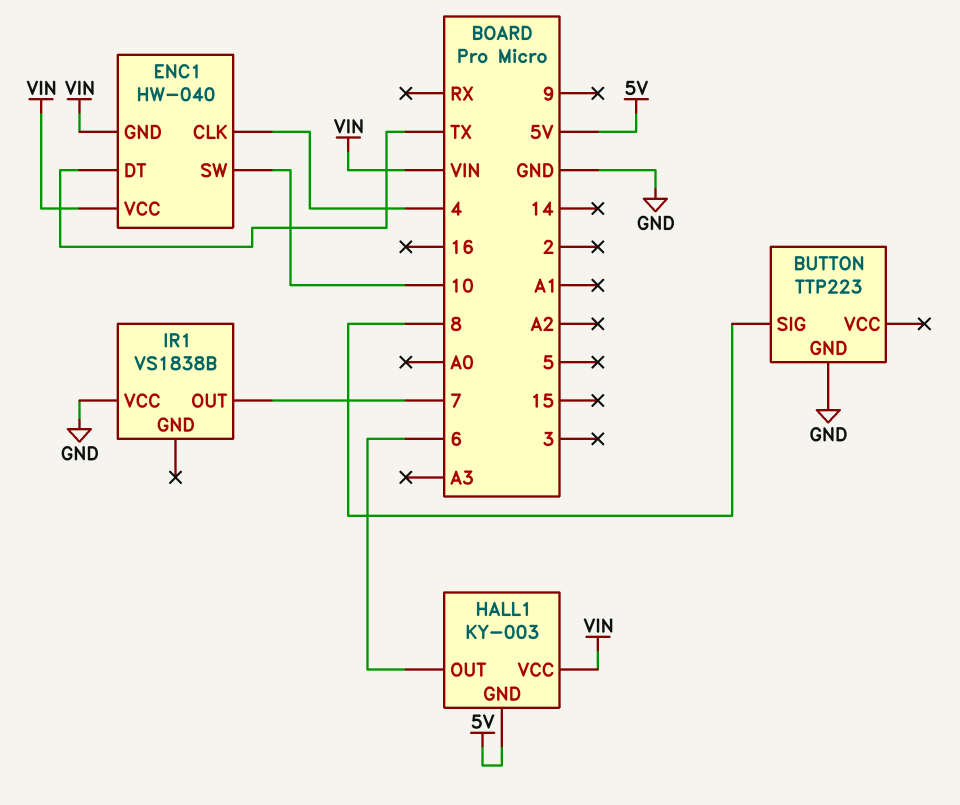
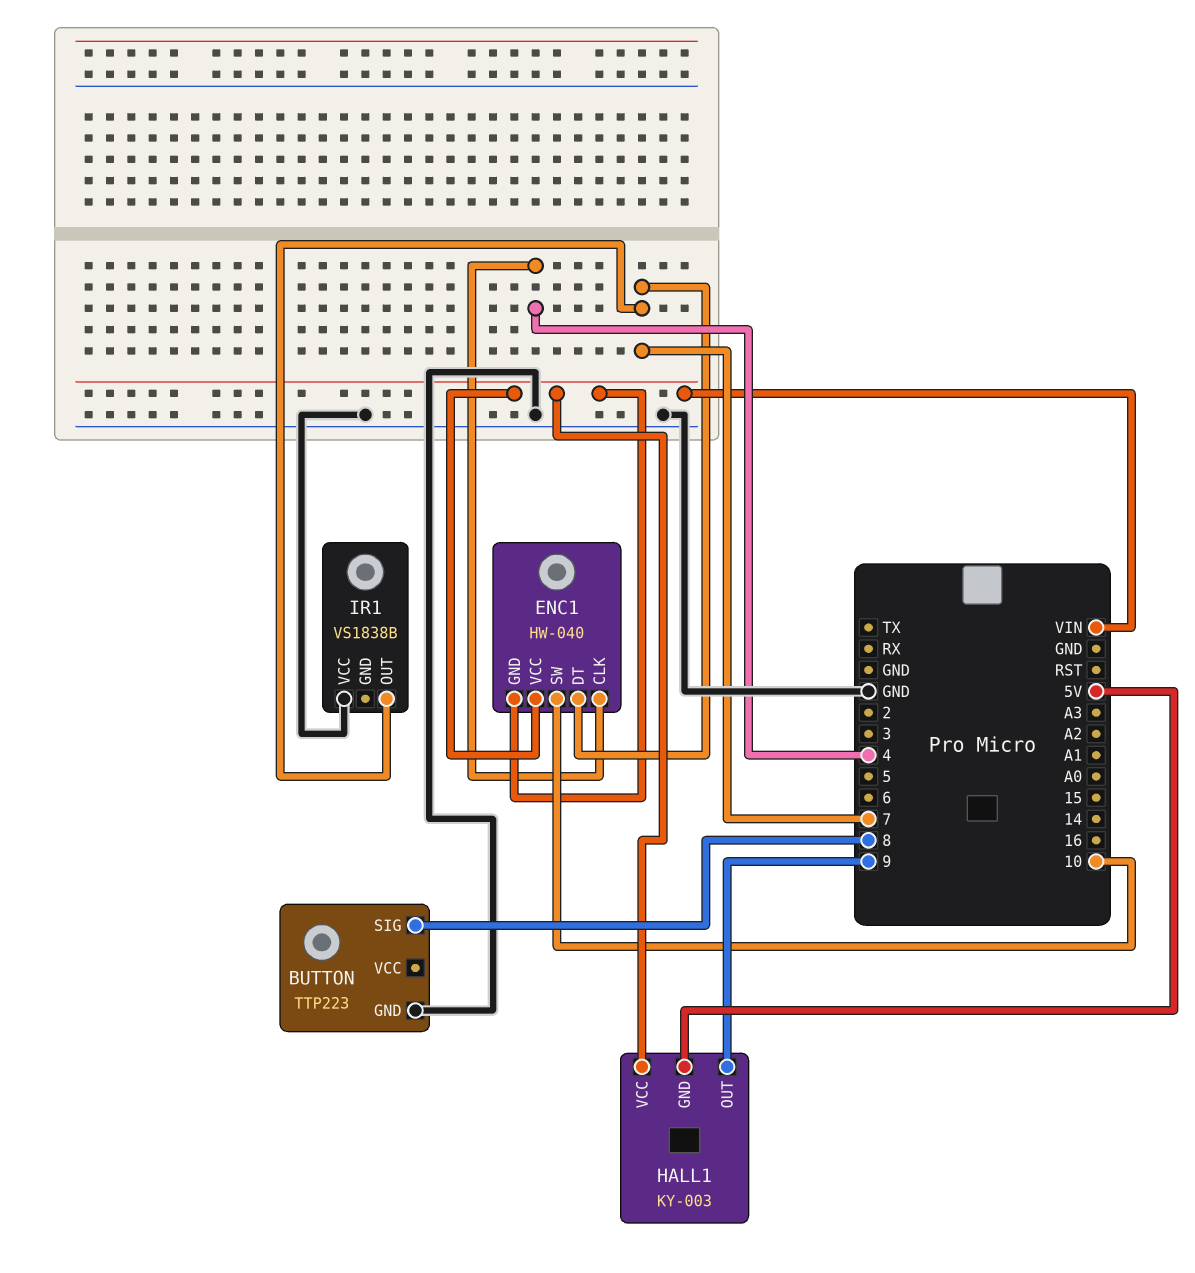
ENC1 pin DT: TX -> 7
HALL1 pin OUT: 6 -> 9

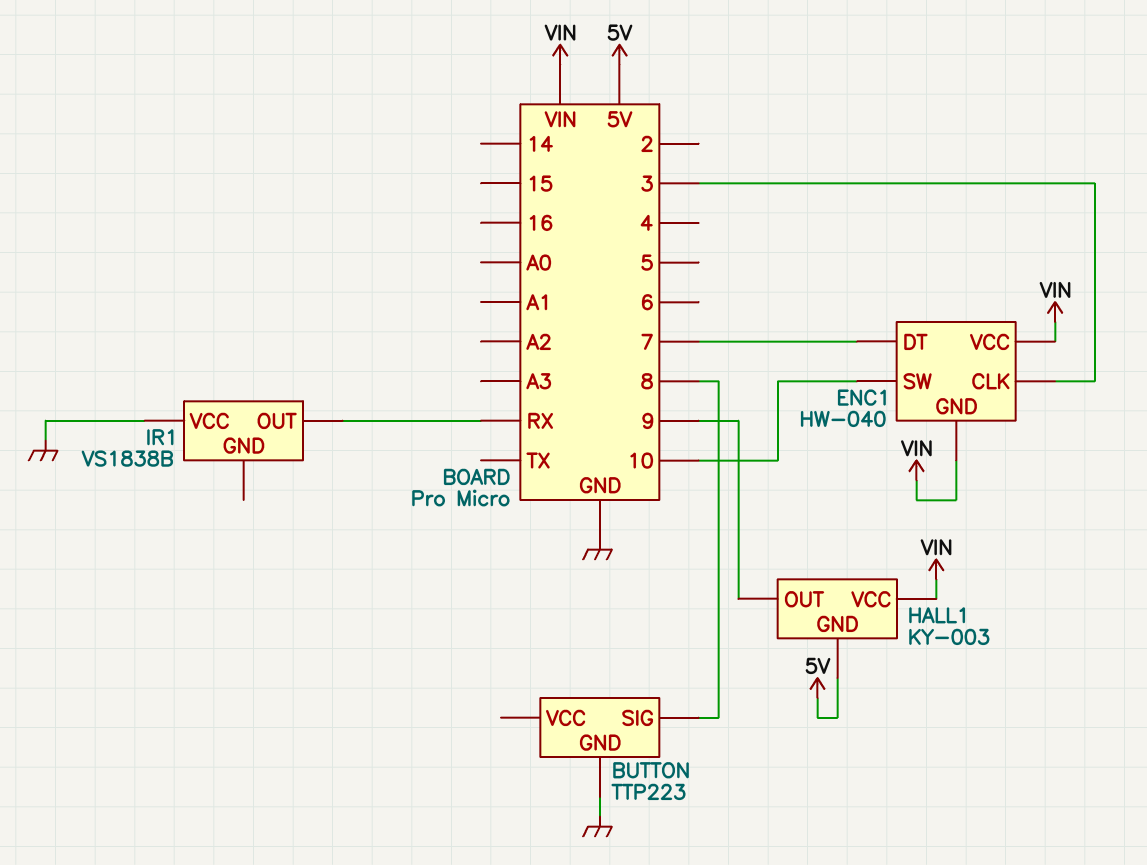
ENC1 pin CLK: 4 -> 3
IR1 pin OUT: 7 -> RX

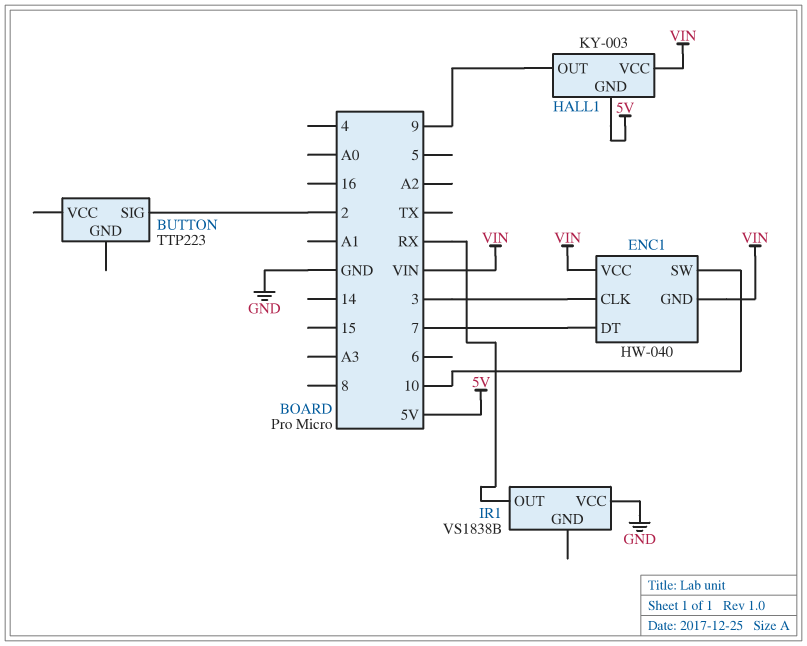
BUTTON pin GND: GND -> none
BUTTON pin SIG: 8 -> 2

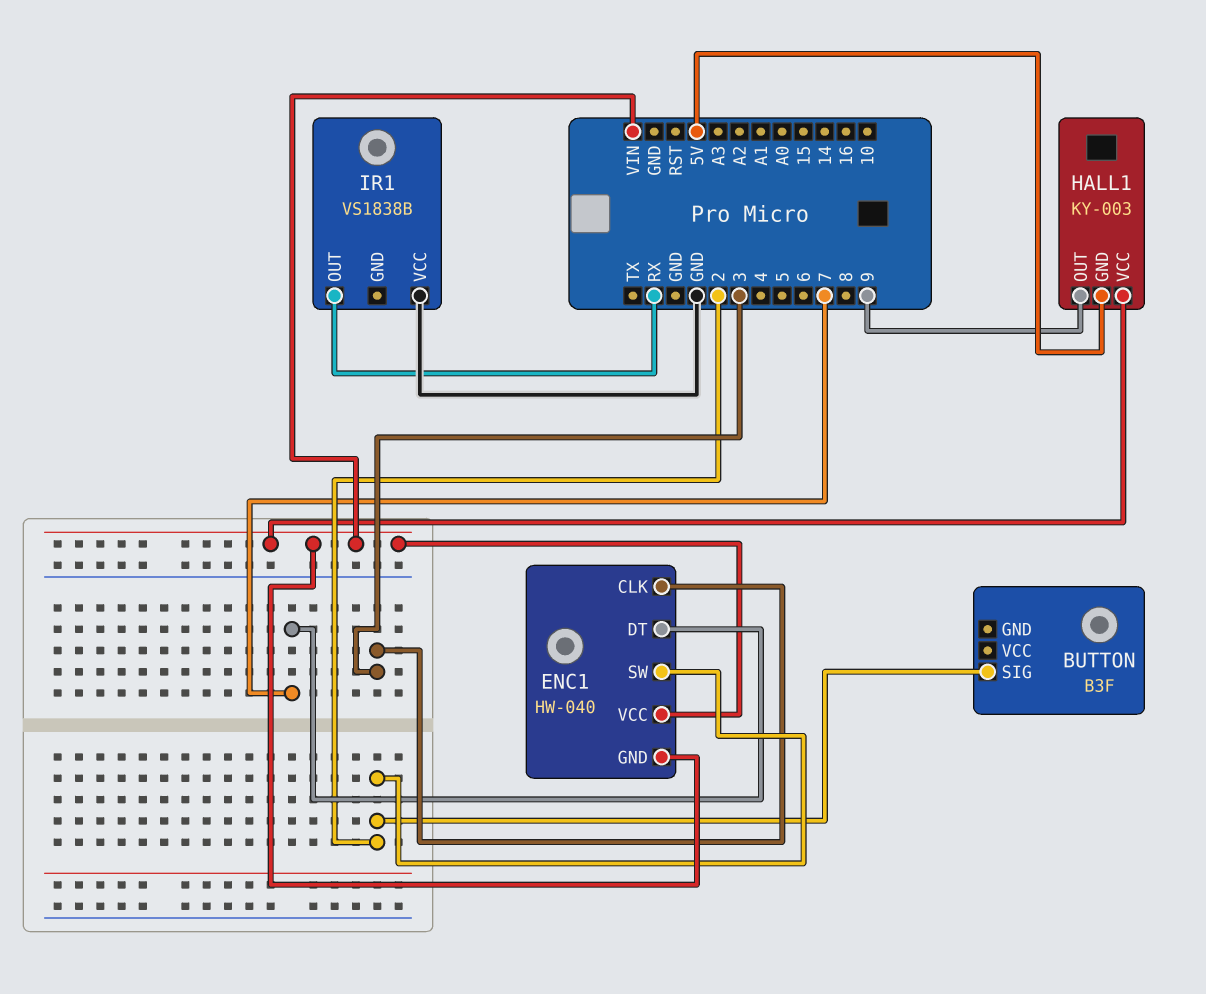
BUTTON: TTP223 -> B3F
ENC1 pin SW: 10 -> 2

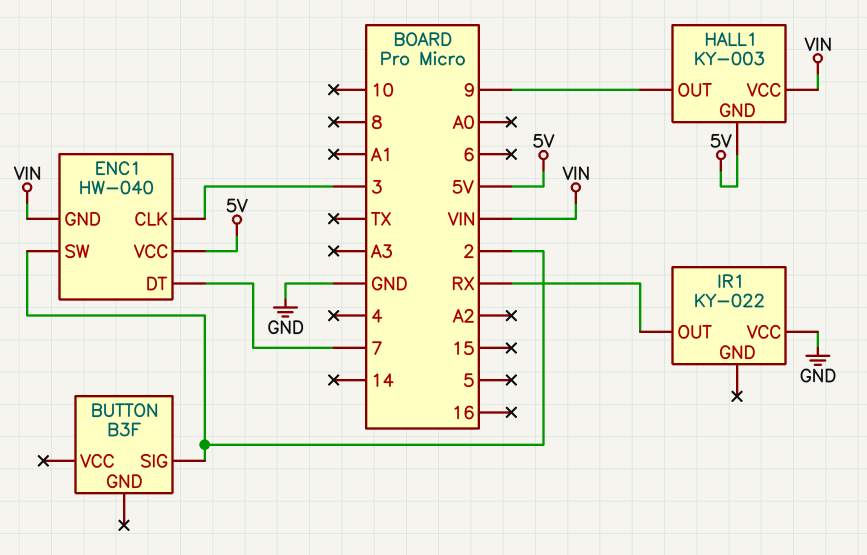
ENC1 pin VCC: VIN -> 5V
IR1: VS1838B -> KY-022

